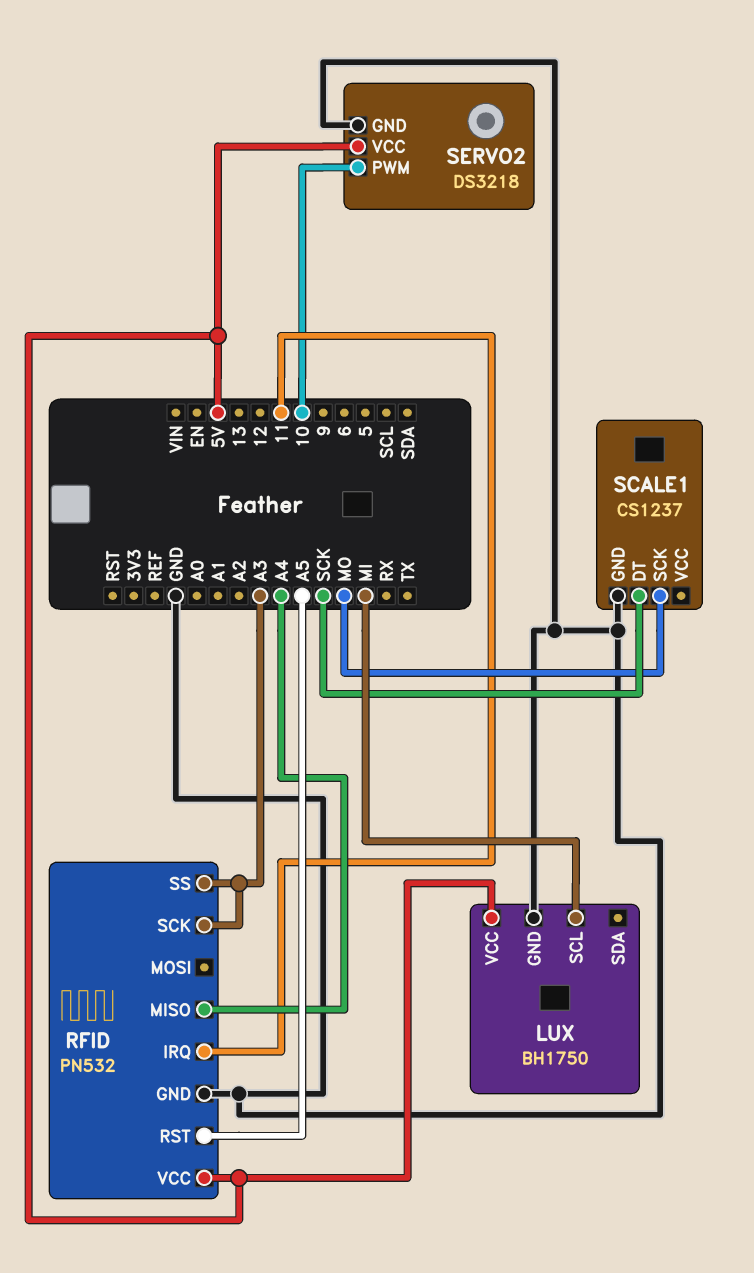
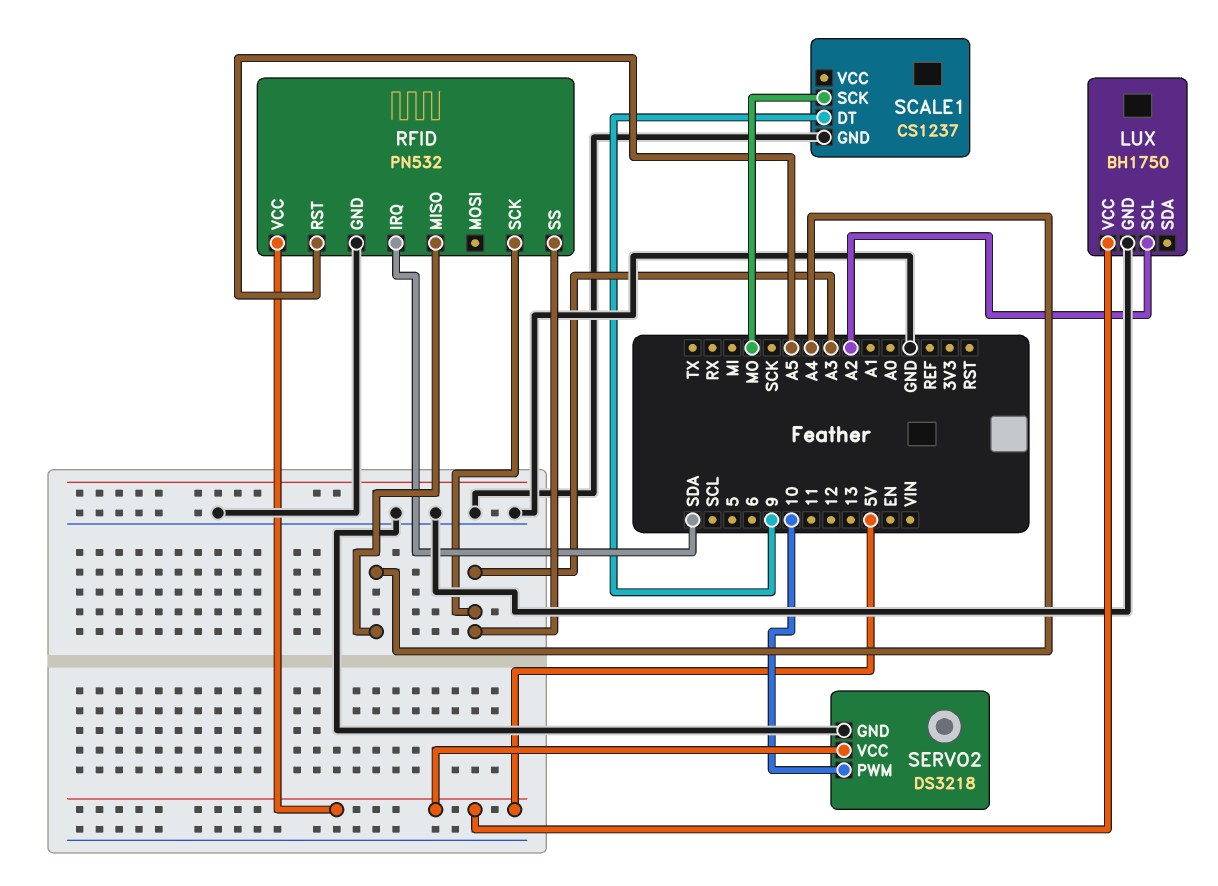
LUX pin SCL: MI -> A2
RFID pin IRQ: 11 -> SDA
SCALE1 pin DT: SCK -> 9

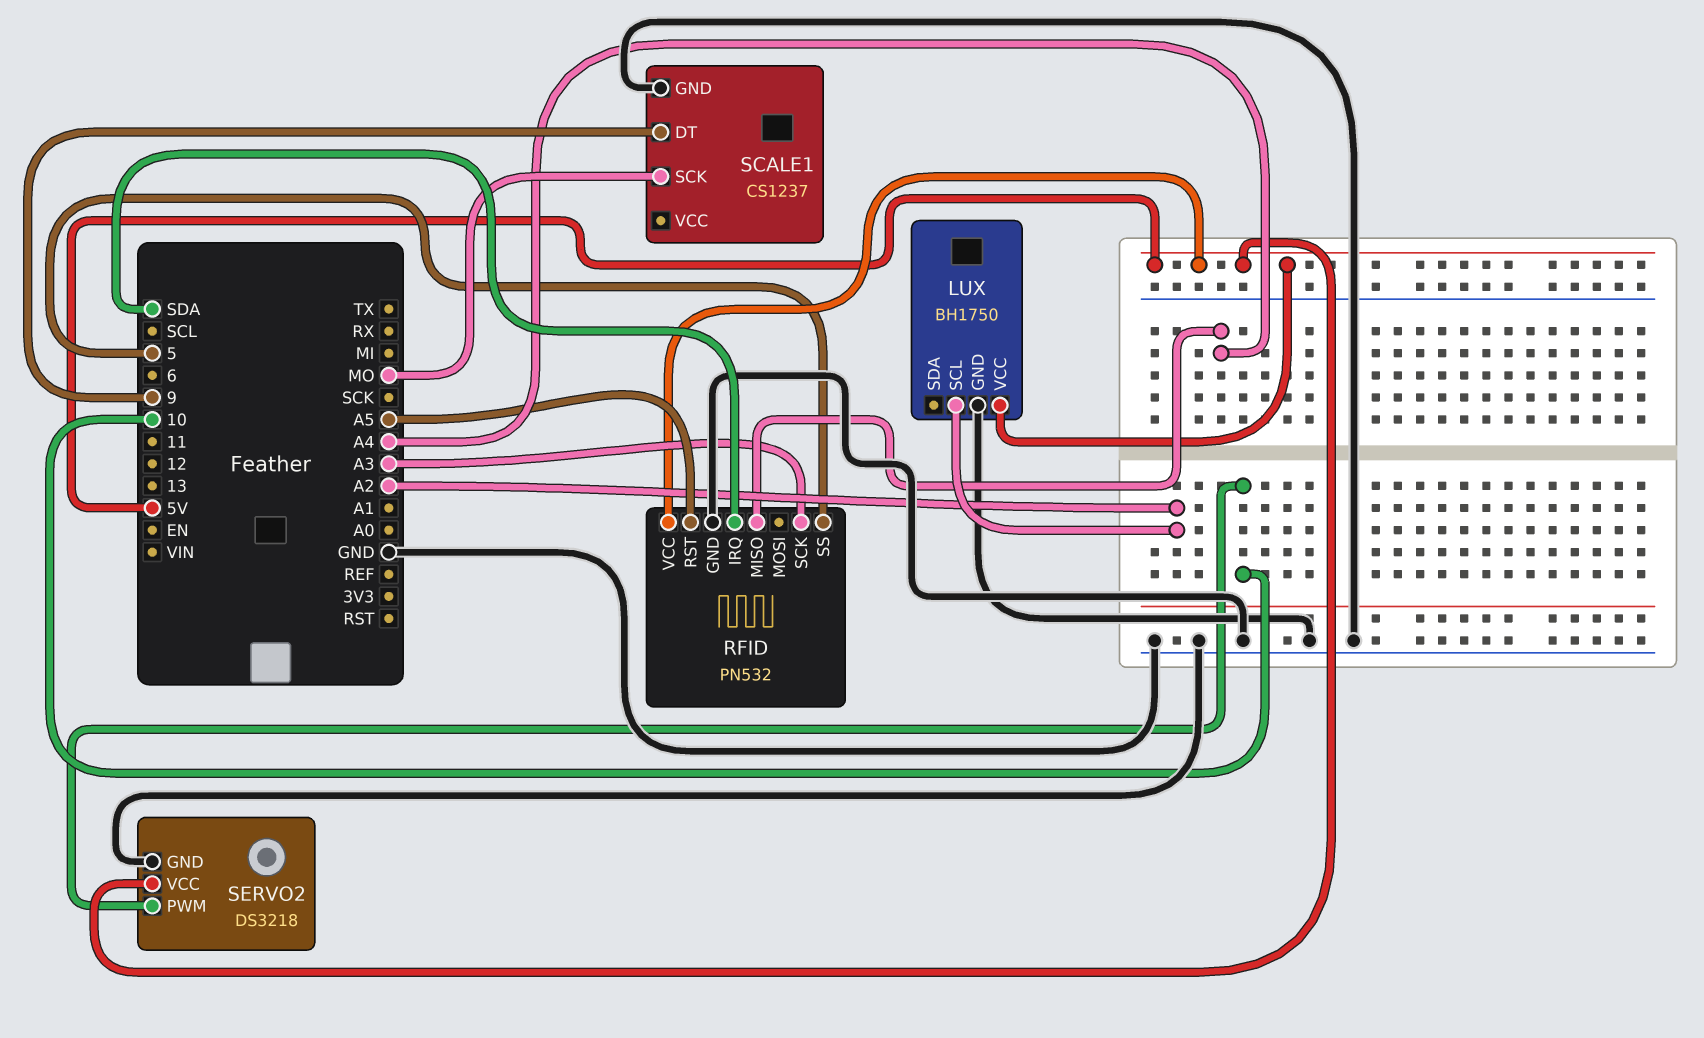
RFID pin SS: A3 -> 5

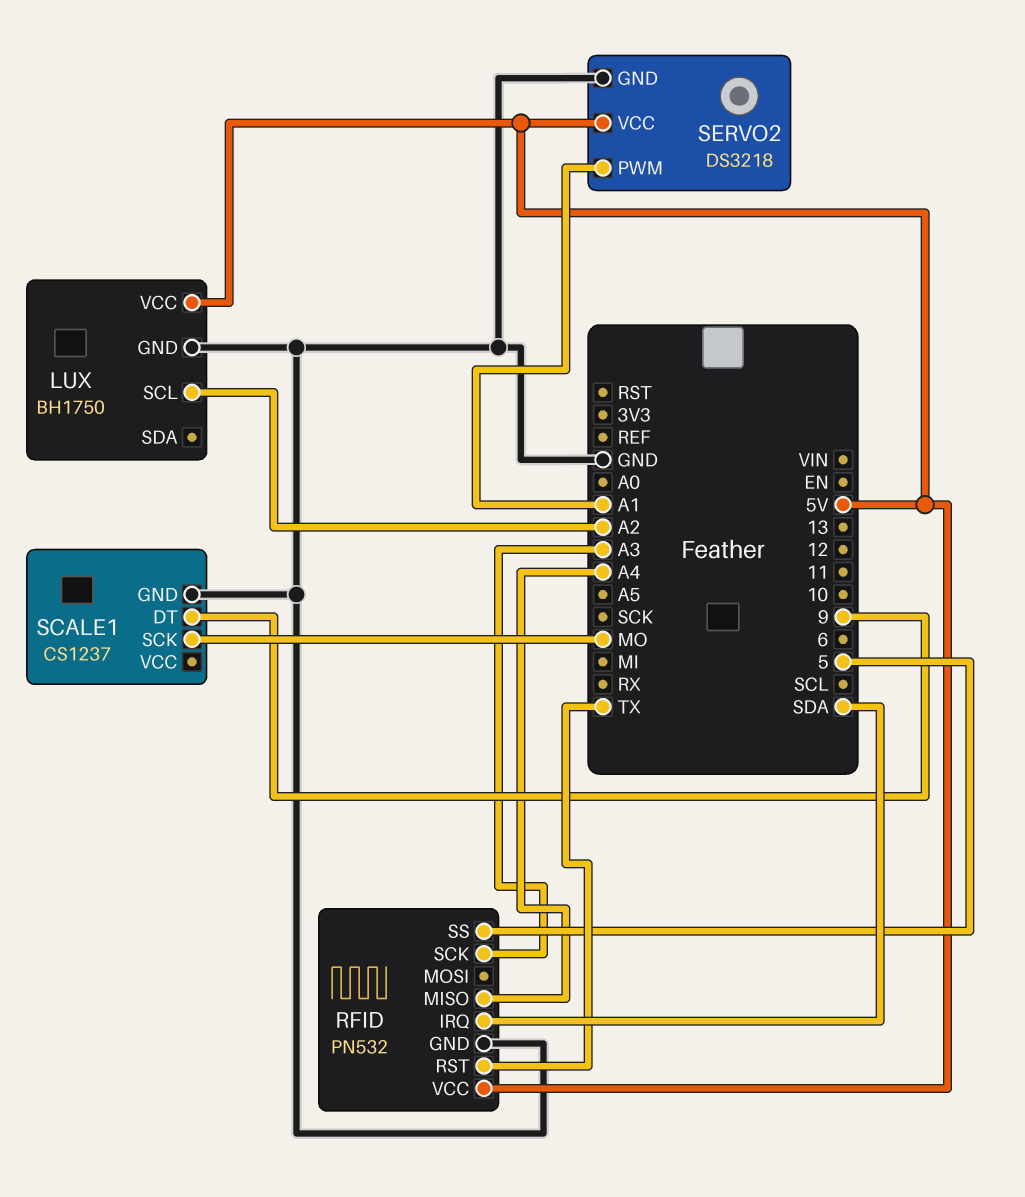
RFID pin RST: A5 -> TX
SERVO2 pin PWM: 10 -> A1

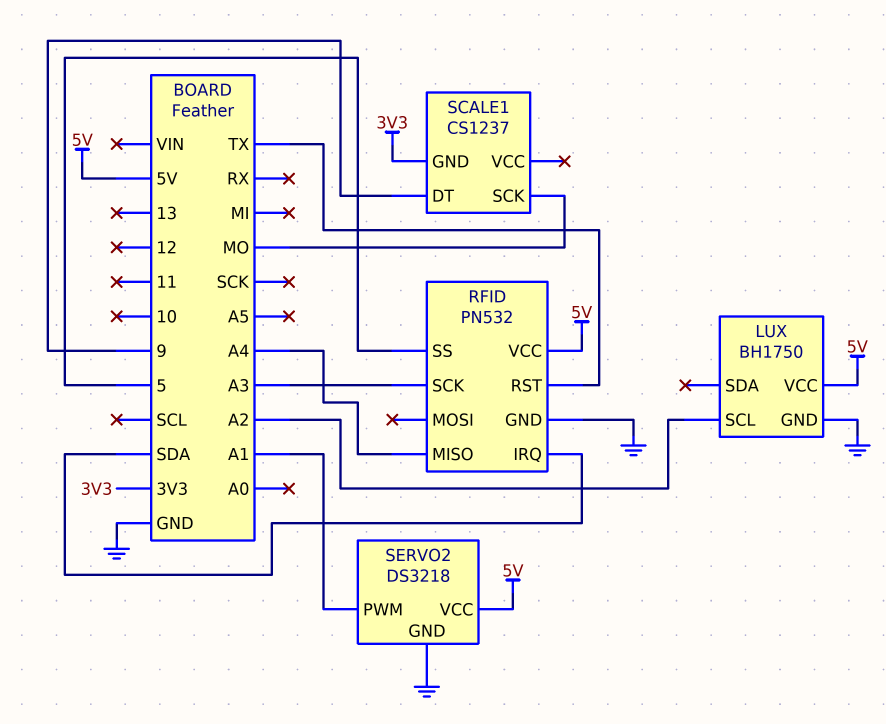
SCALE1 pin GND: GND -> 3V3

